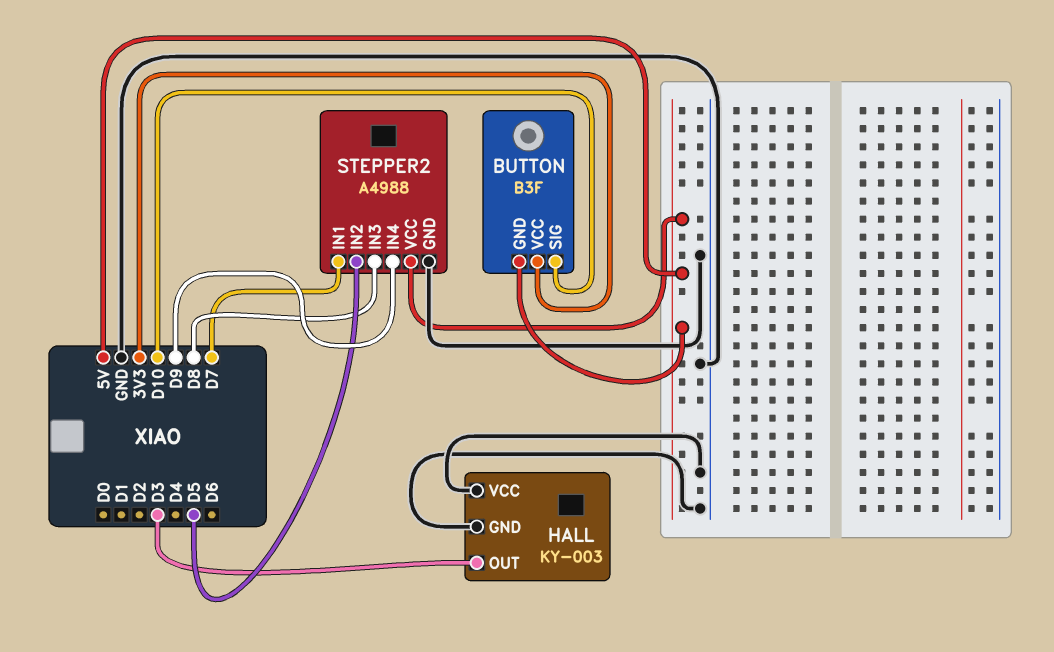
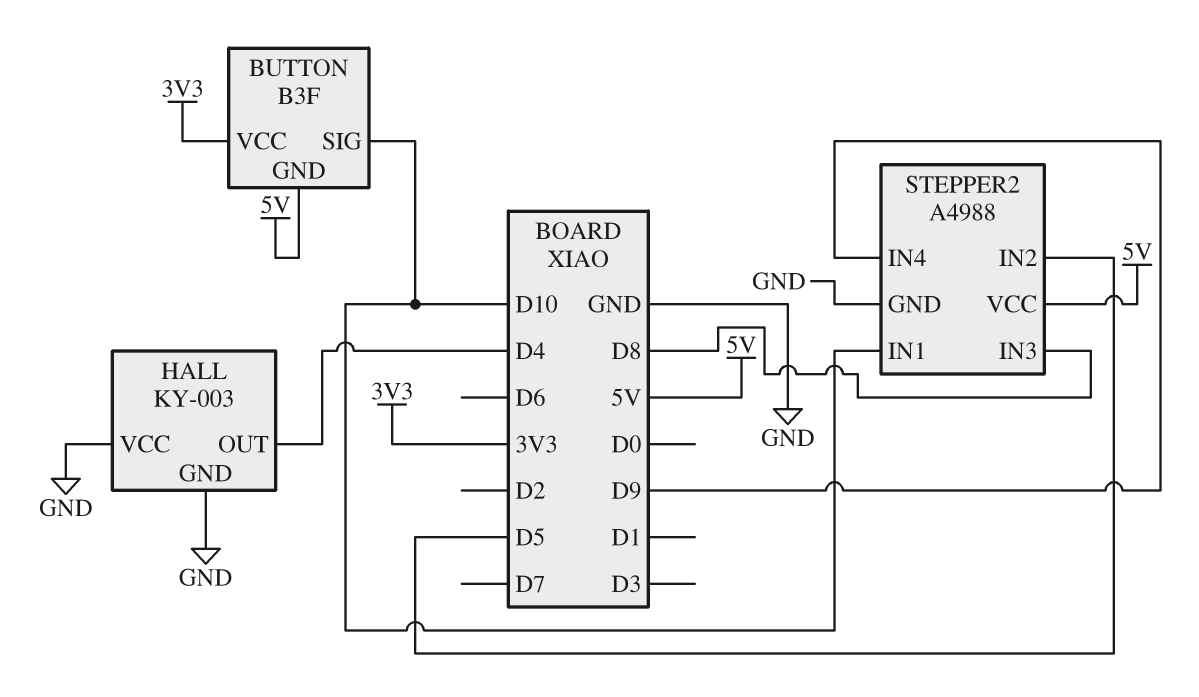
HALL pin OUT: D3 -> D4
STEPPER2 pin IN1: D7 -> D10

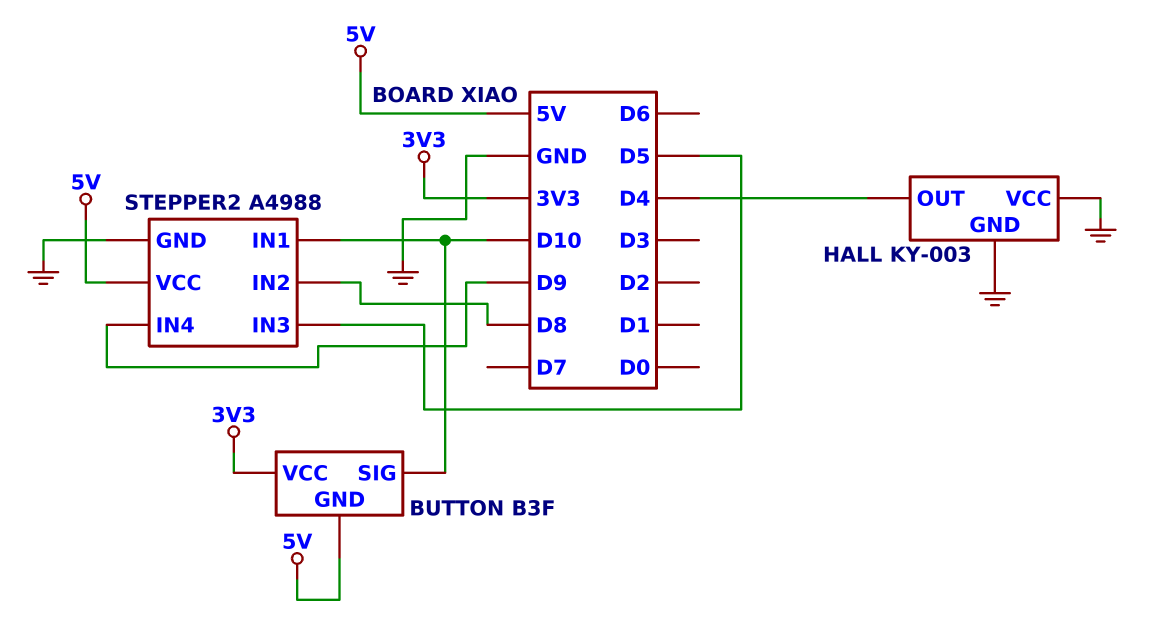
STEPPER2 pin IN2: D5 -> D8
STEPPER2 pin IN3: D8 -> D5

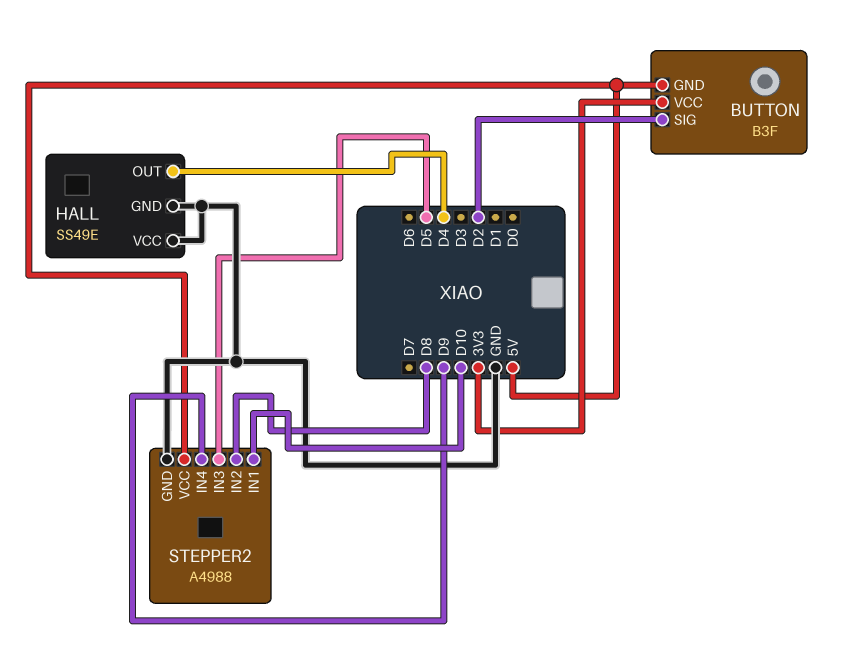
BUTTON pin SIG: D10 -> D2
HALL: KY-003 -> SS49E

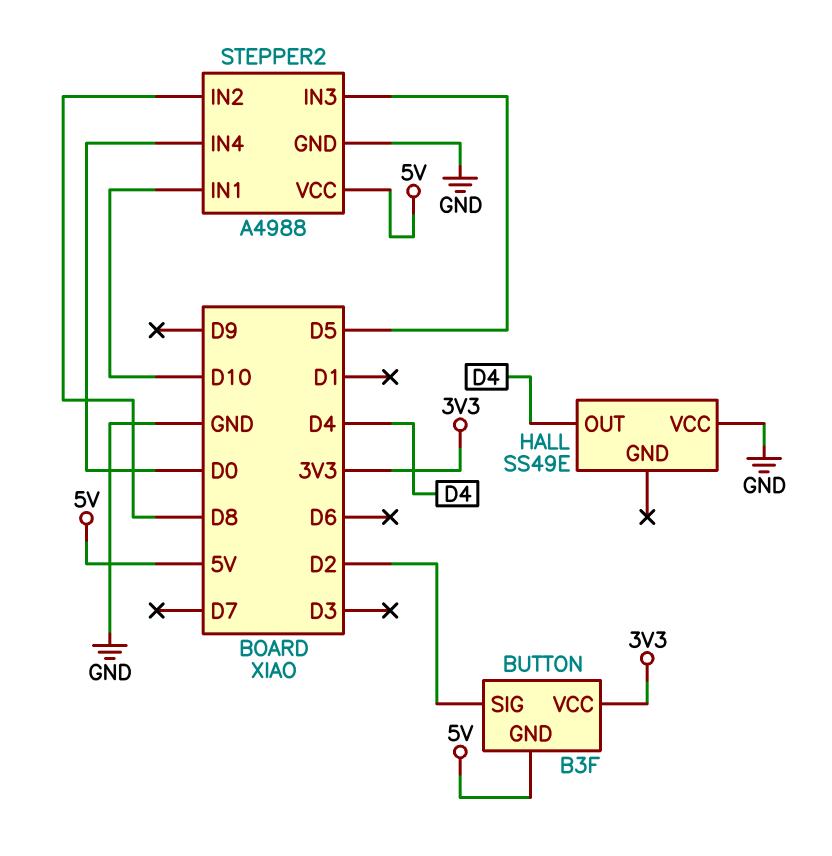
HALL pin GND: GND -> none
STEPPER2 pin IN4: D9 -> D0

